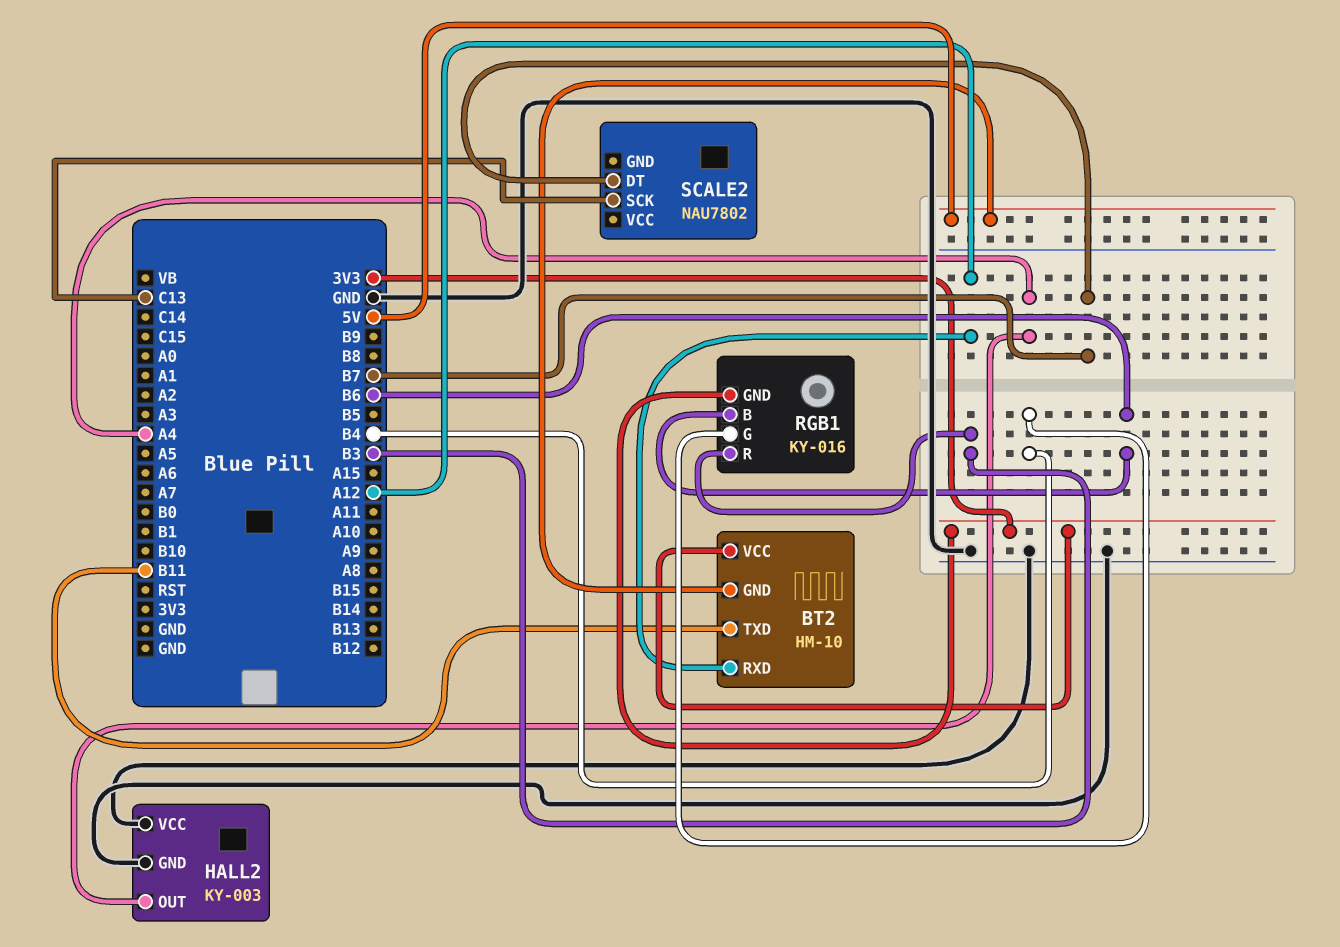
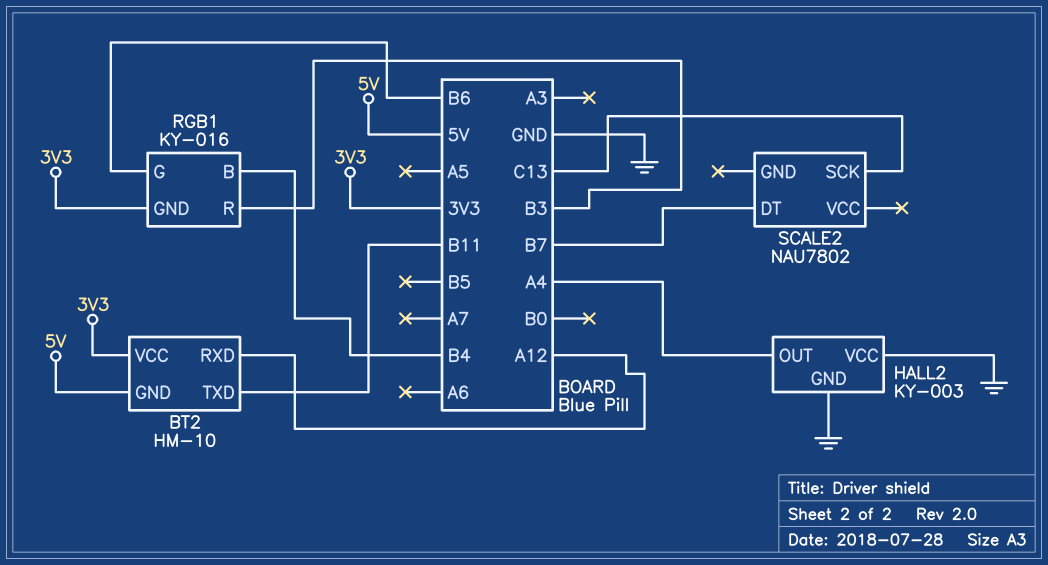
RGB1 pin B: B6 -> B4
RGB1 pin G: B4 -> B6

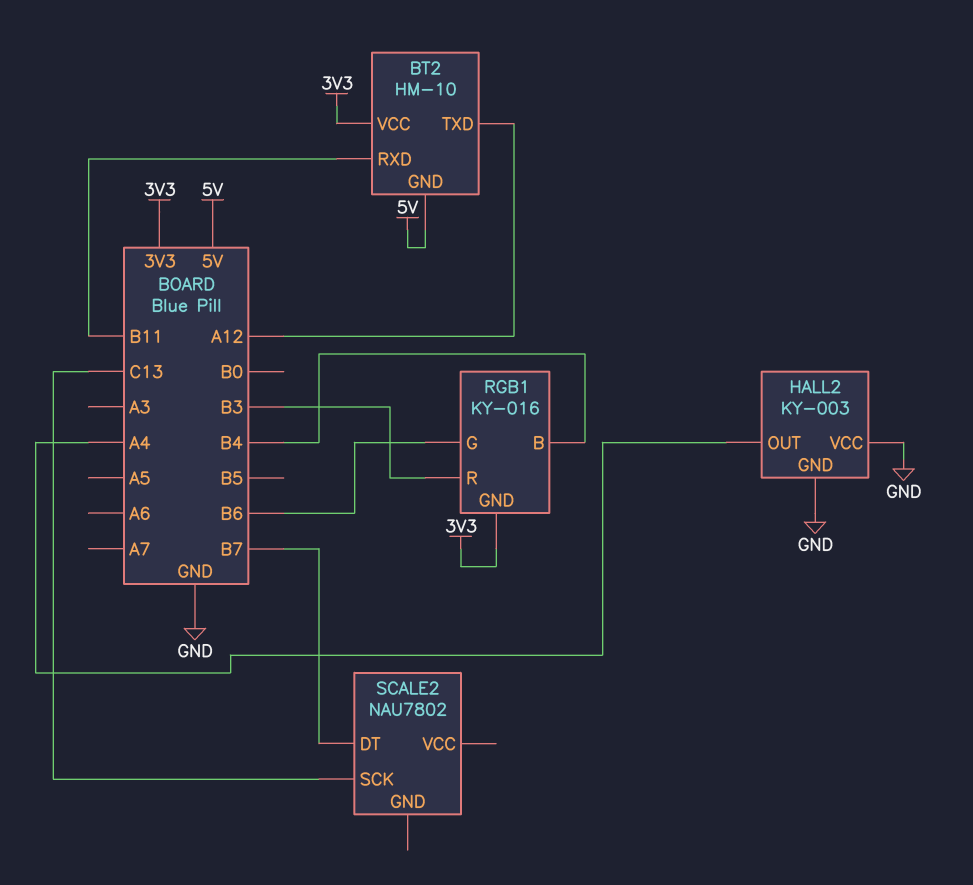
BT2 pin RXD: A12 -> B11
BT2 pin TXD: B11 -> A12

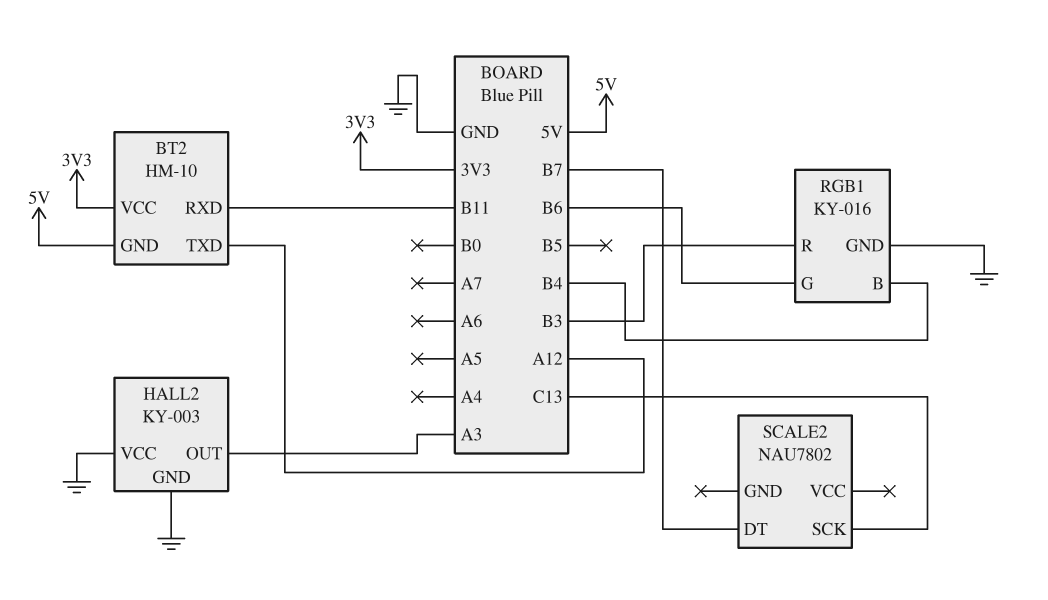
HALL2 pin OUT: A4 -> A3
RGB1 pin GND: 3V3 -> GND

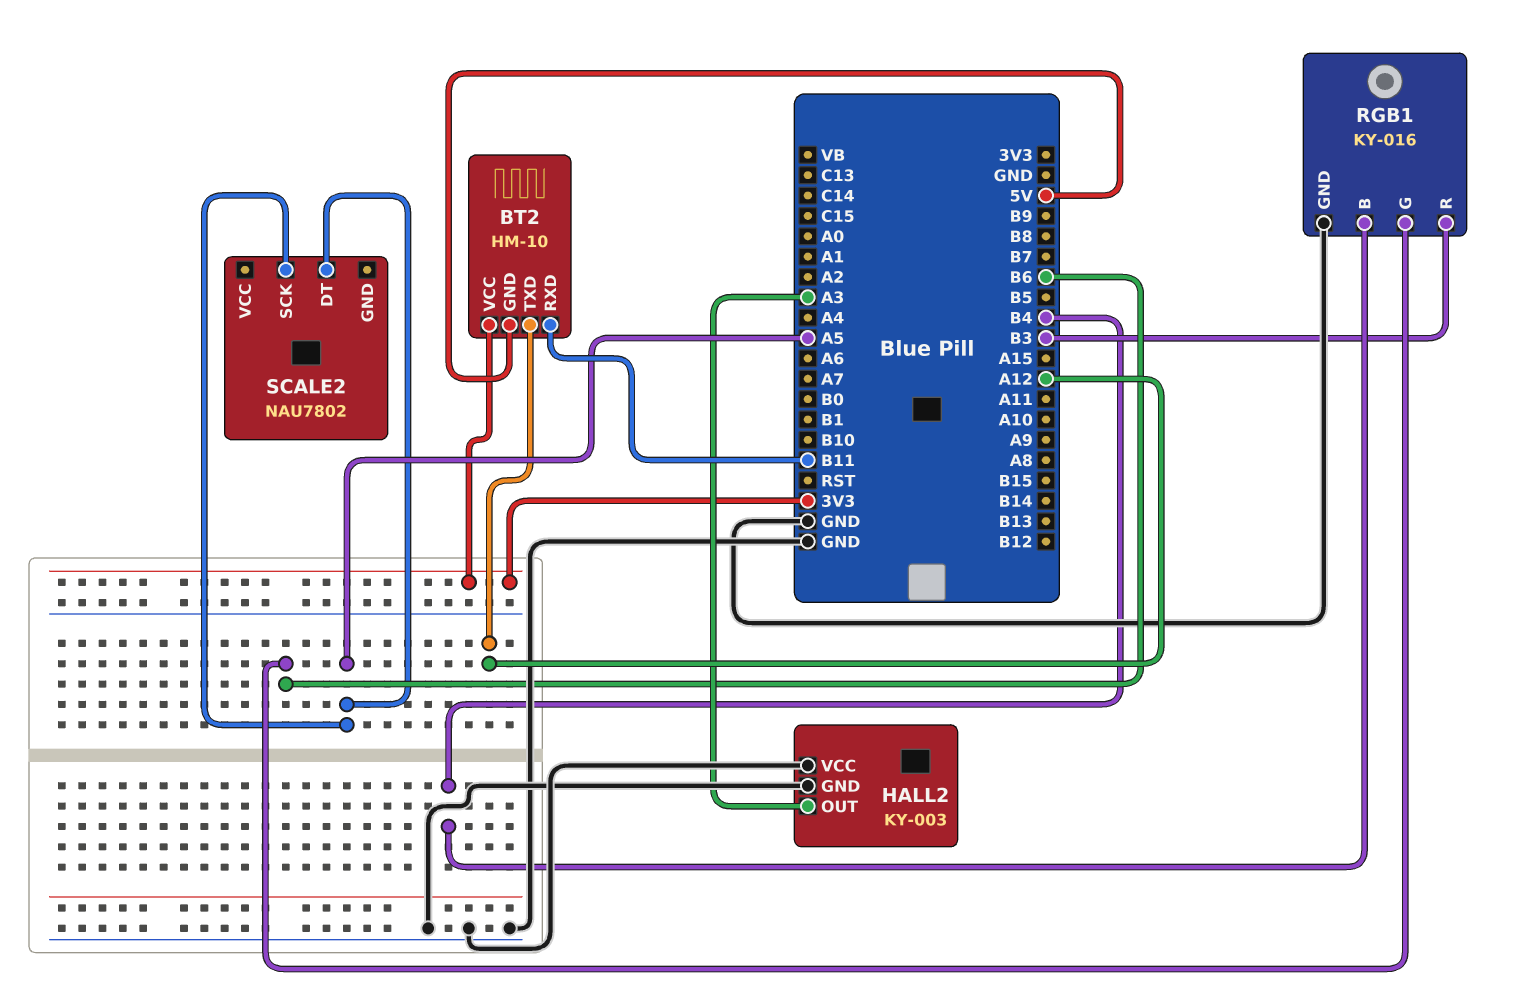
SCALE2 pin DT: B7 -> A5
SCALE2 pin SCK: C13 -> A5

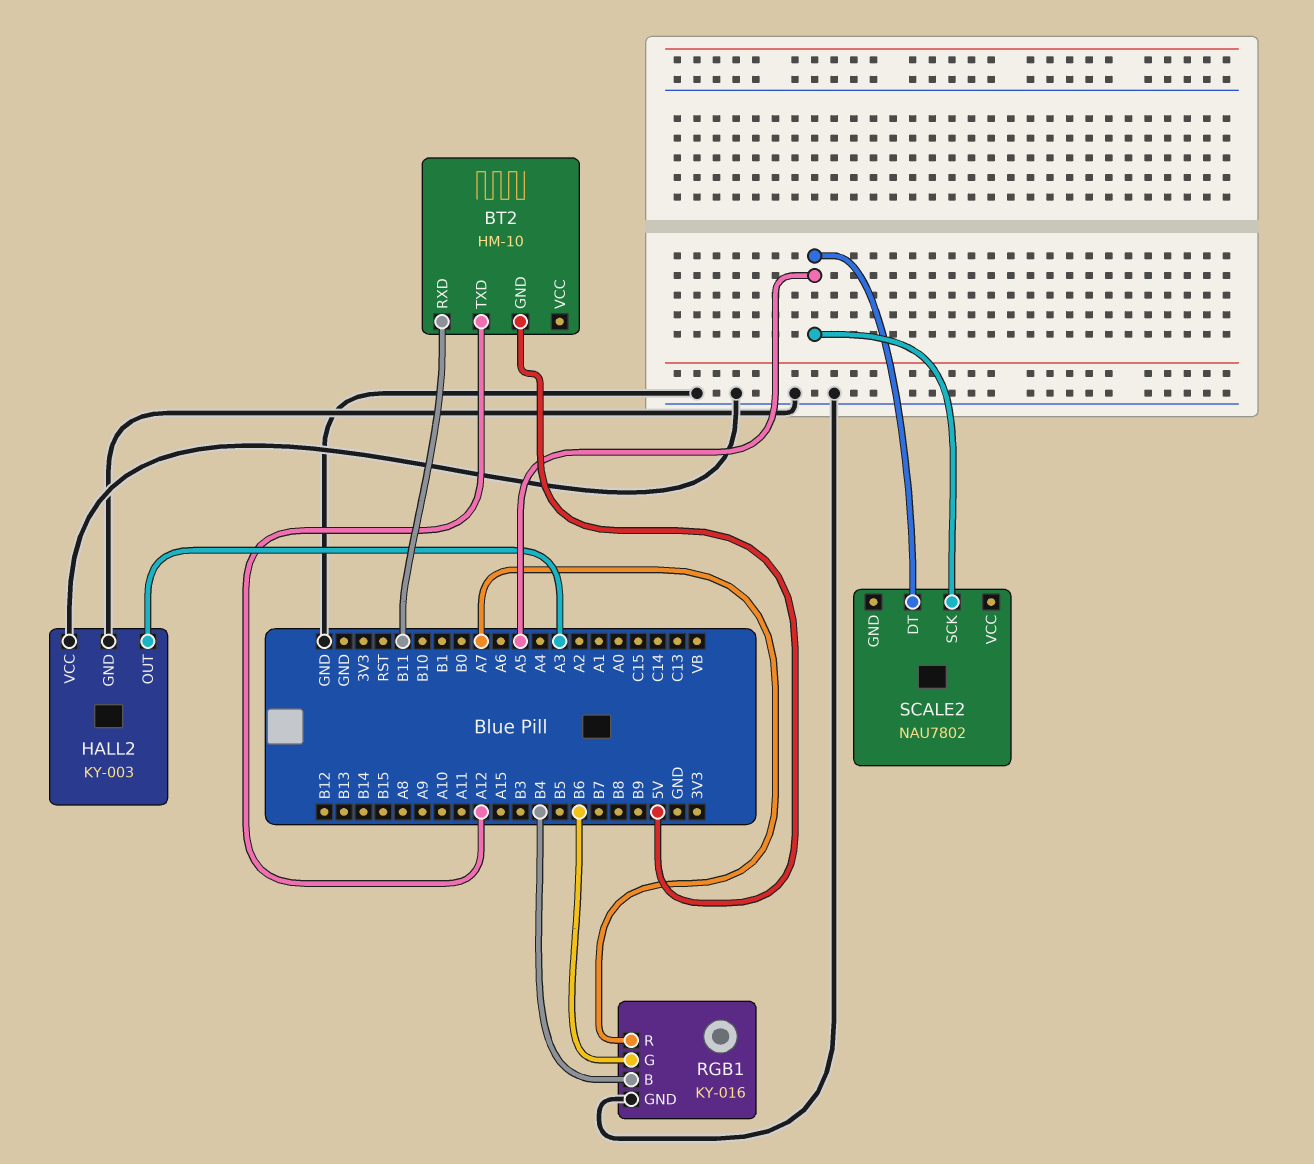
BT2 pin VCC: 3V3 -> none
RGB1 pin R: B3 -> A7

